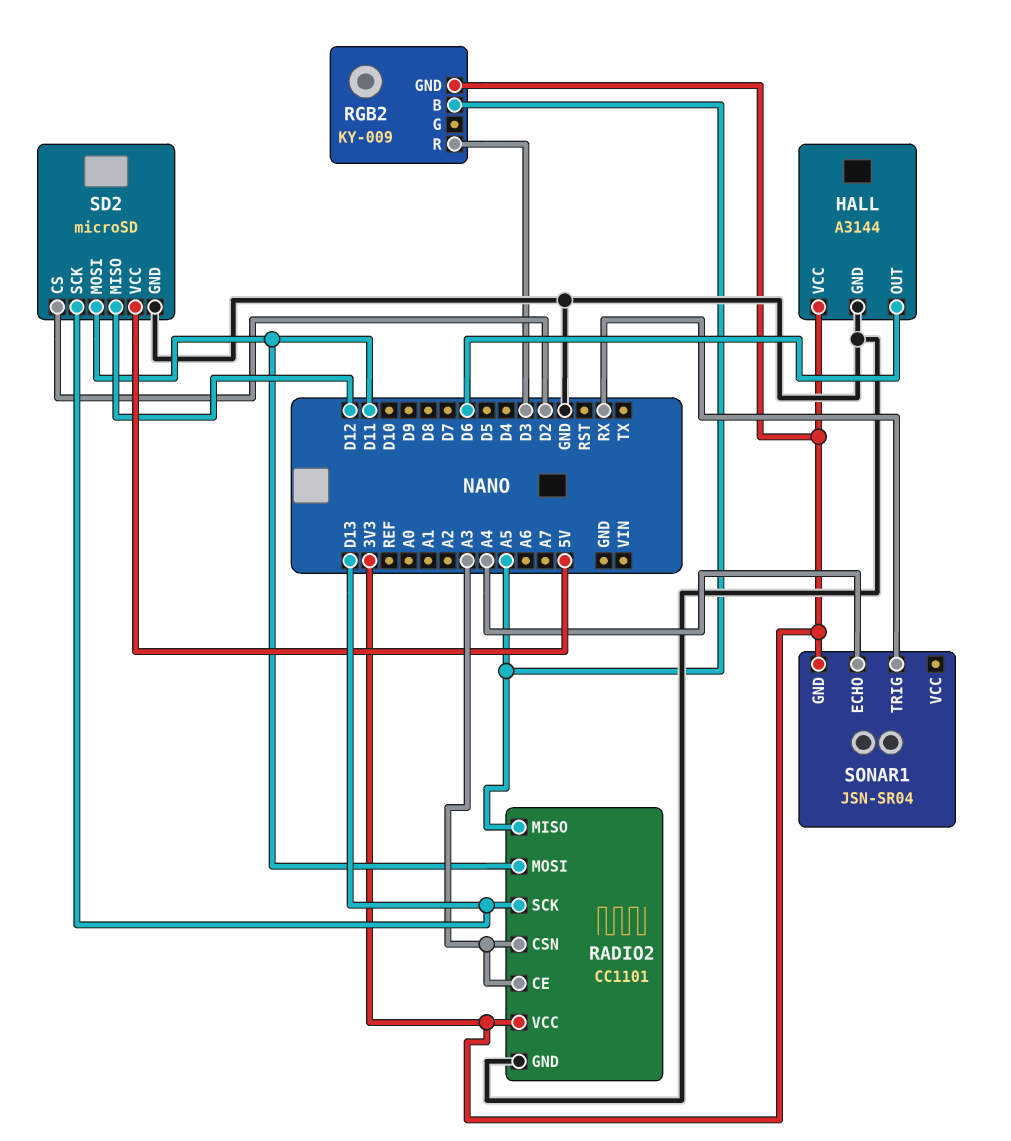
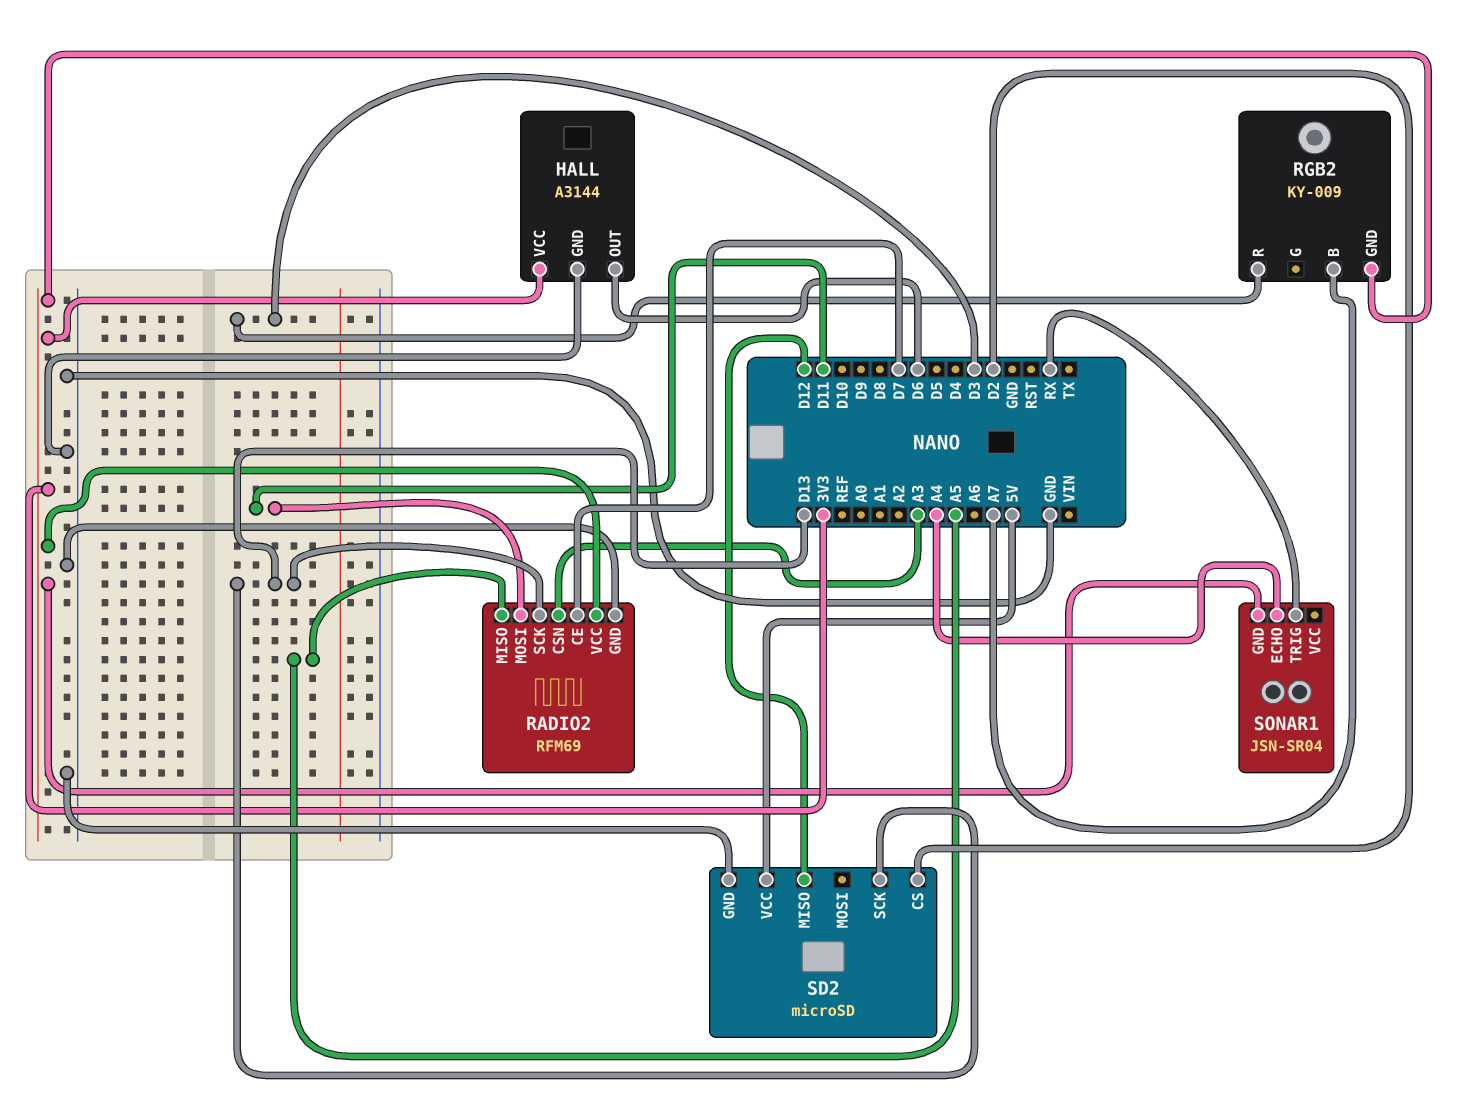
RADIO2: CC1101 -> RFM69
RADIO2 pin CE: A3 -> D7
RGB2 pin B: A5 -> A7
SD2 pin MOSI: D11 -> none

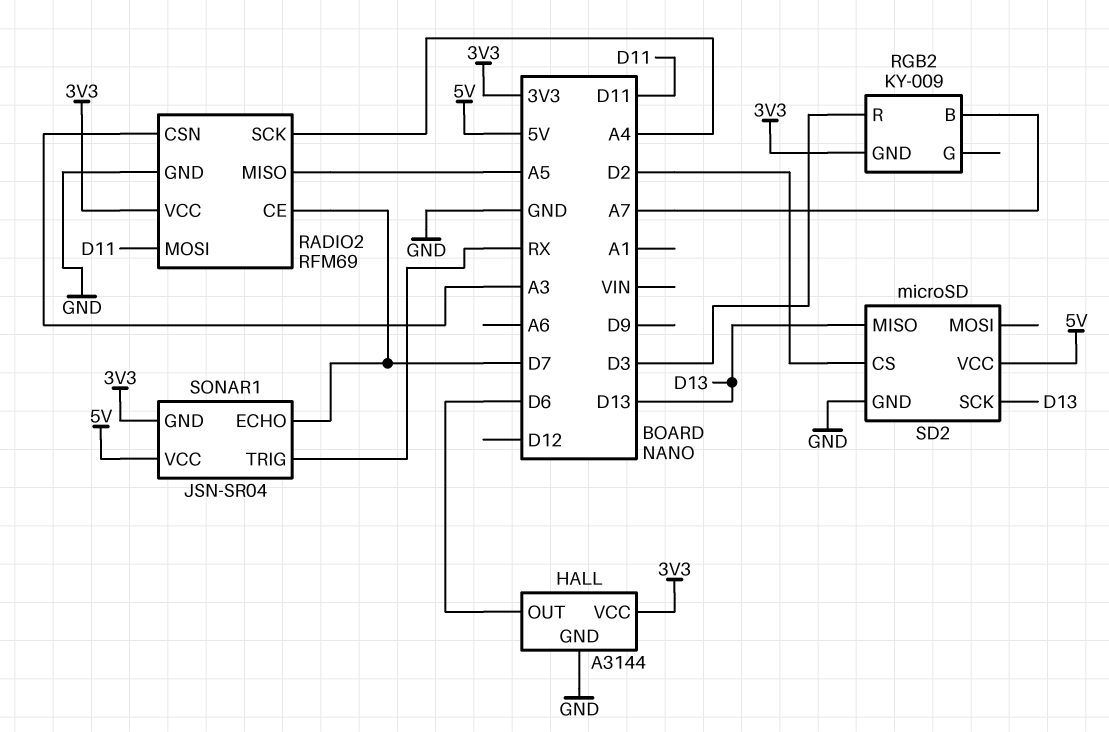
RADIO2 pin SCK: D13 -> A4
SD2 pin MISO: D12 -> D13
SONAR1 pin ECHO: A4 -> D7
SONAR1 pin VCC: none -> 5V

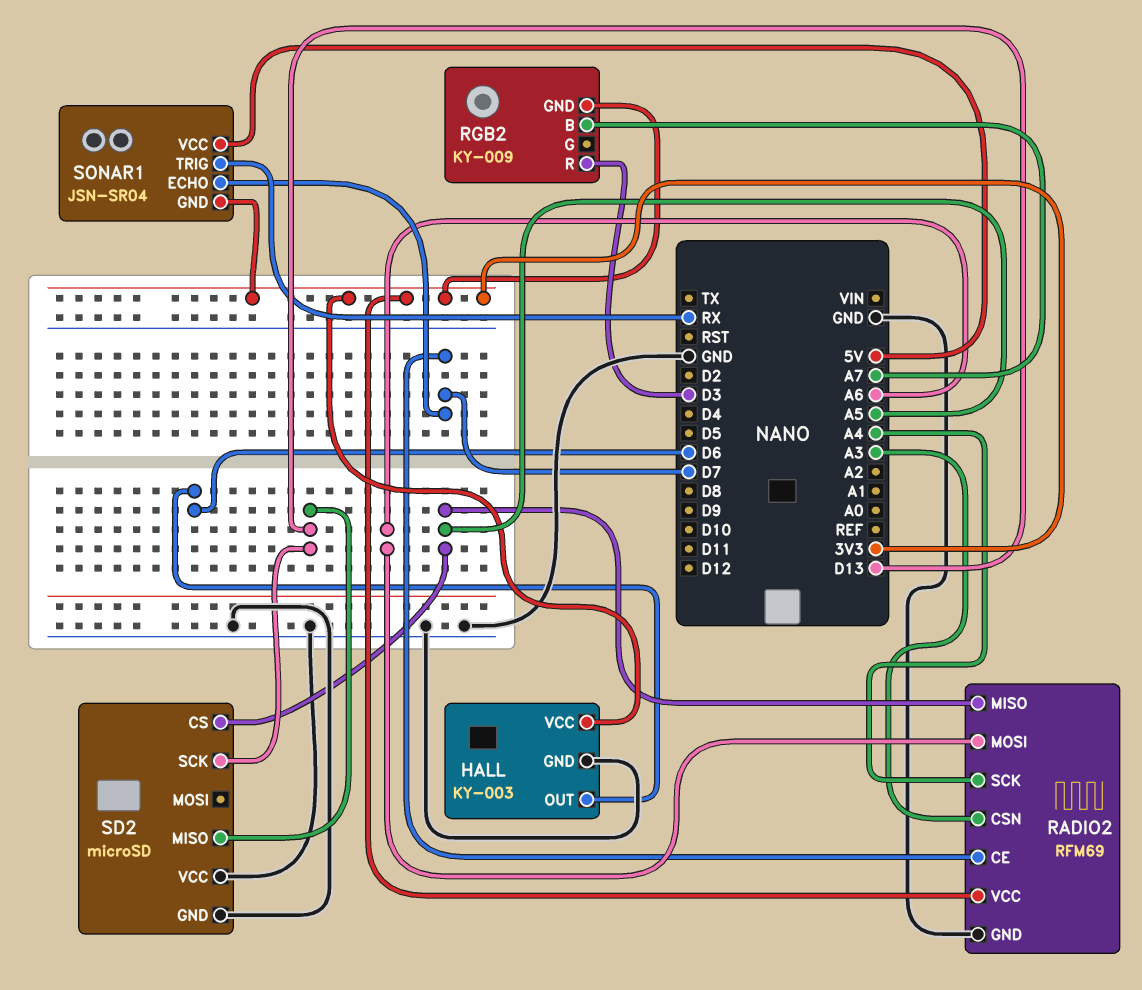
HALL: A3144 -> KY-003
RADIO2 pin MOSI: D11 -> A6
SD2 pin CS: D2 -> A5
SD2 pin VCC: 5V -> GND

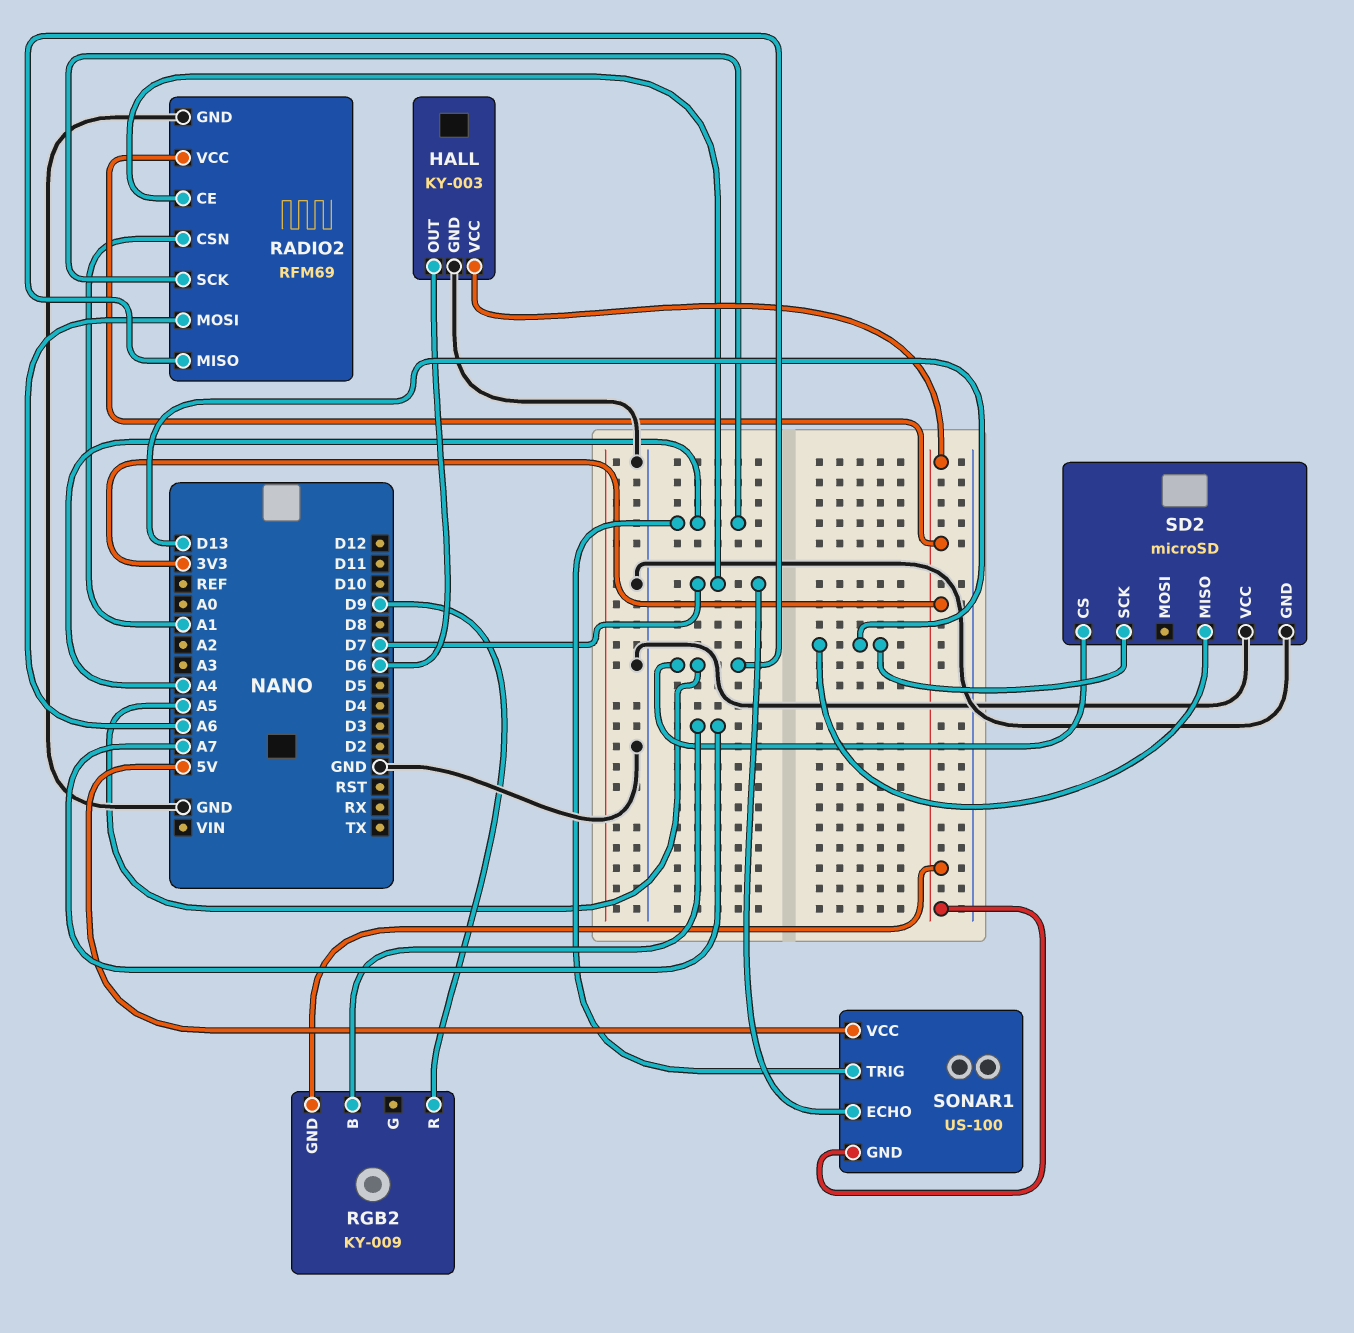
RADIO2 pin CSN: A3 -> A1
RGB2 pin R: D3 -> D9
SONAR1: JSN-SR04 -> US-100
SONAR1 pin TRIG: RX -> A4

